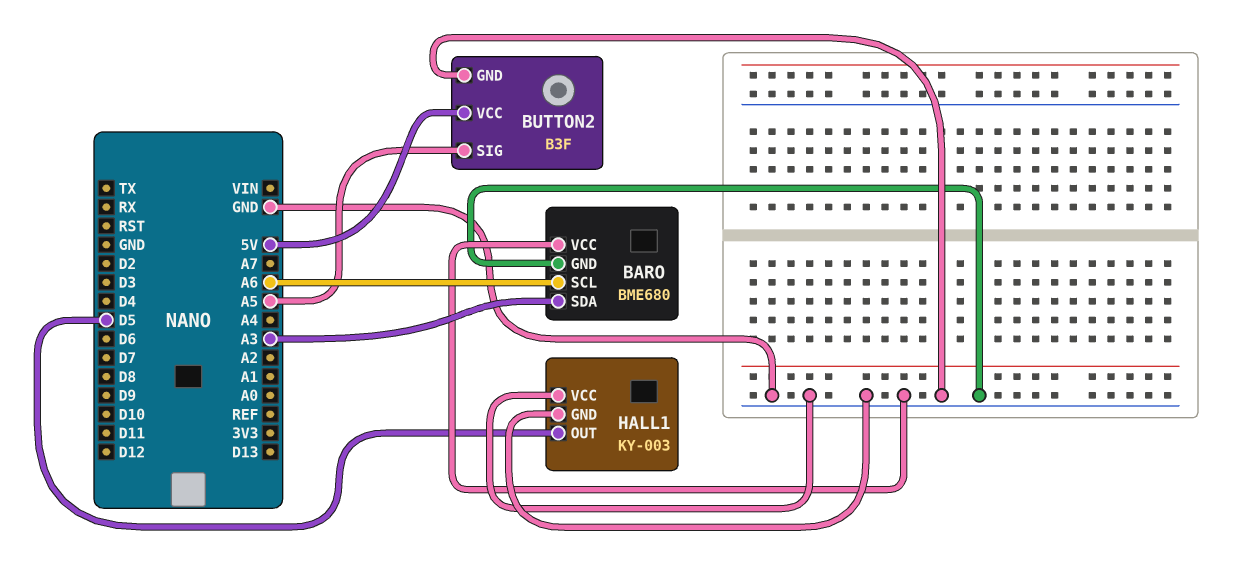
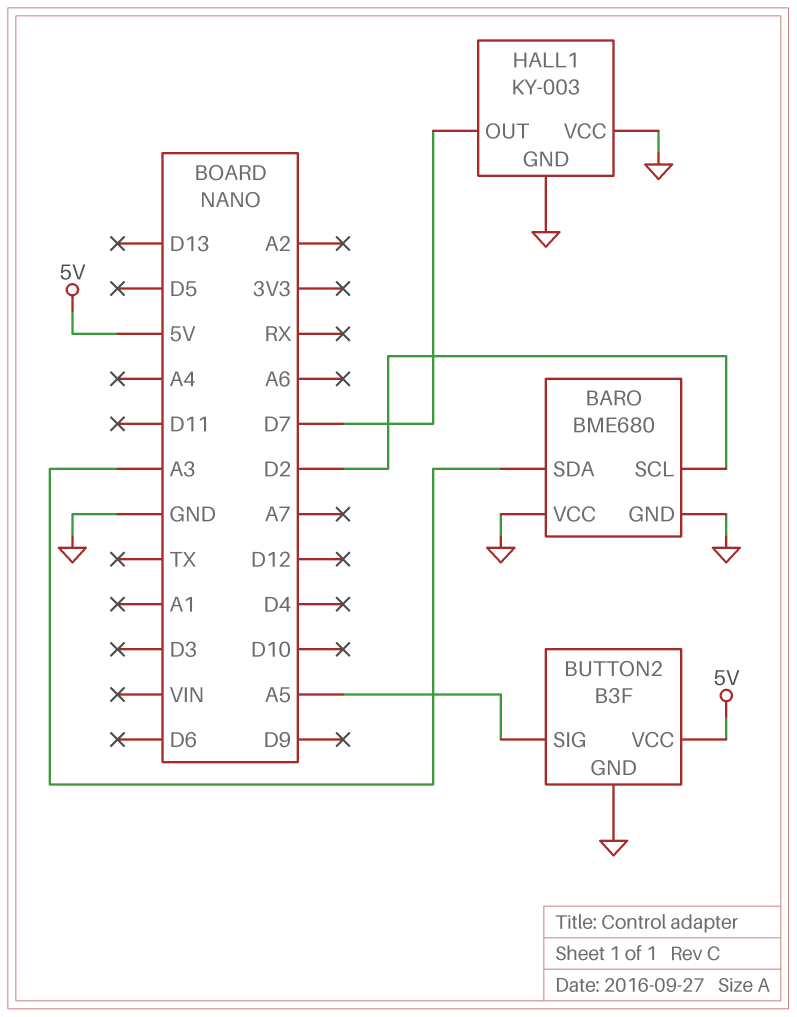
BARO pin SCL: A6 -> D2
HALL1 pin OUT: D5 -> D7

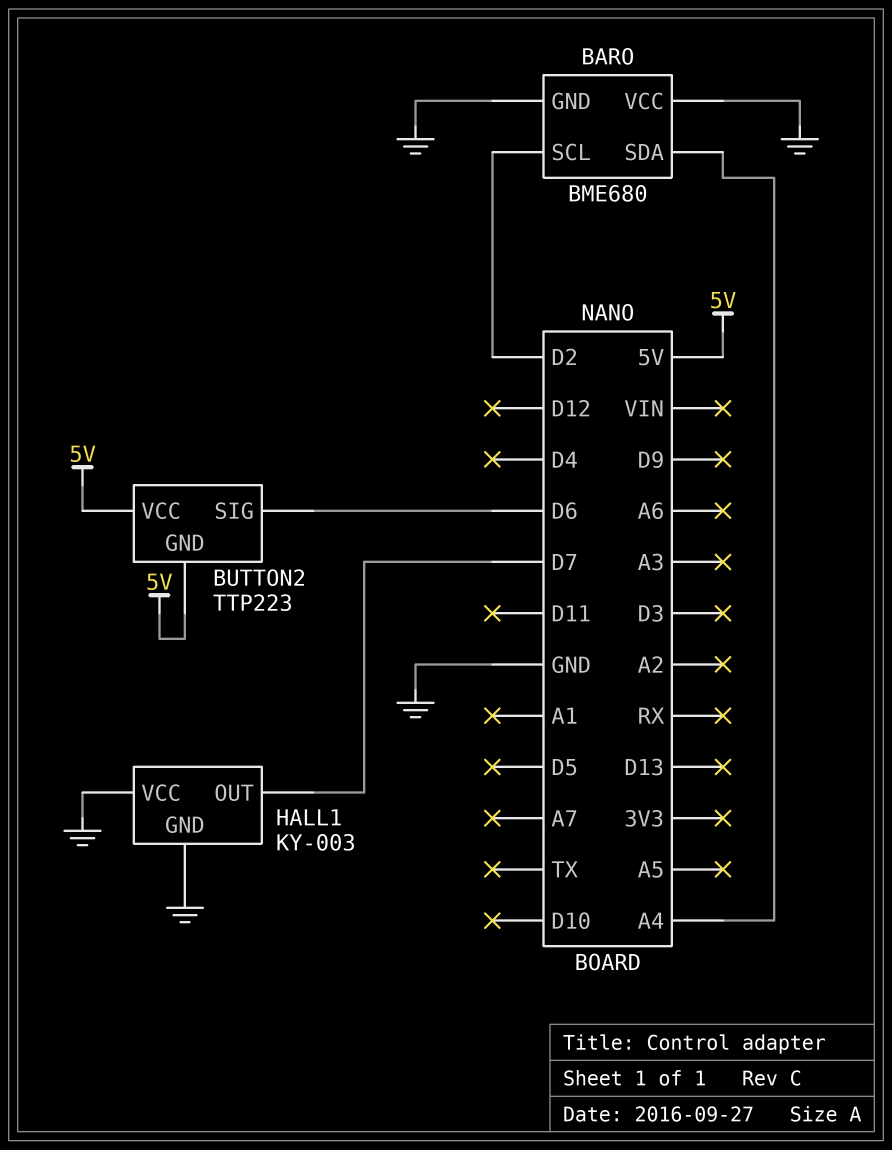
BARO pin SDA: A3 -> A4
BUTTON2: B3F -> TTP223
BUTTON2 pin GND: GND -> 5V
BUTTON2 pin SIG: A5 -> D6

